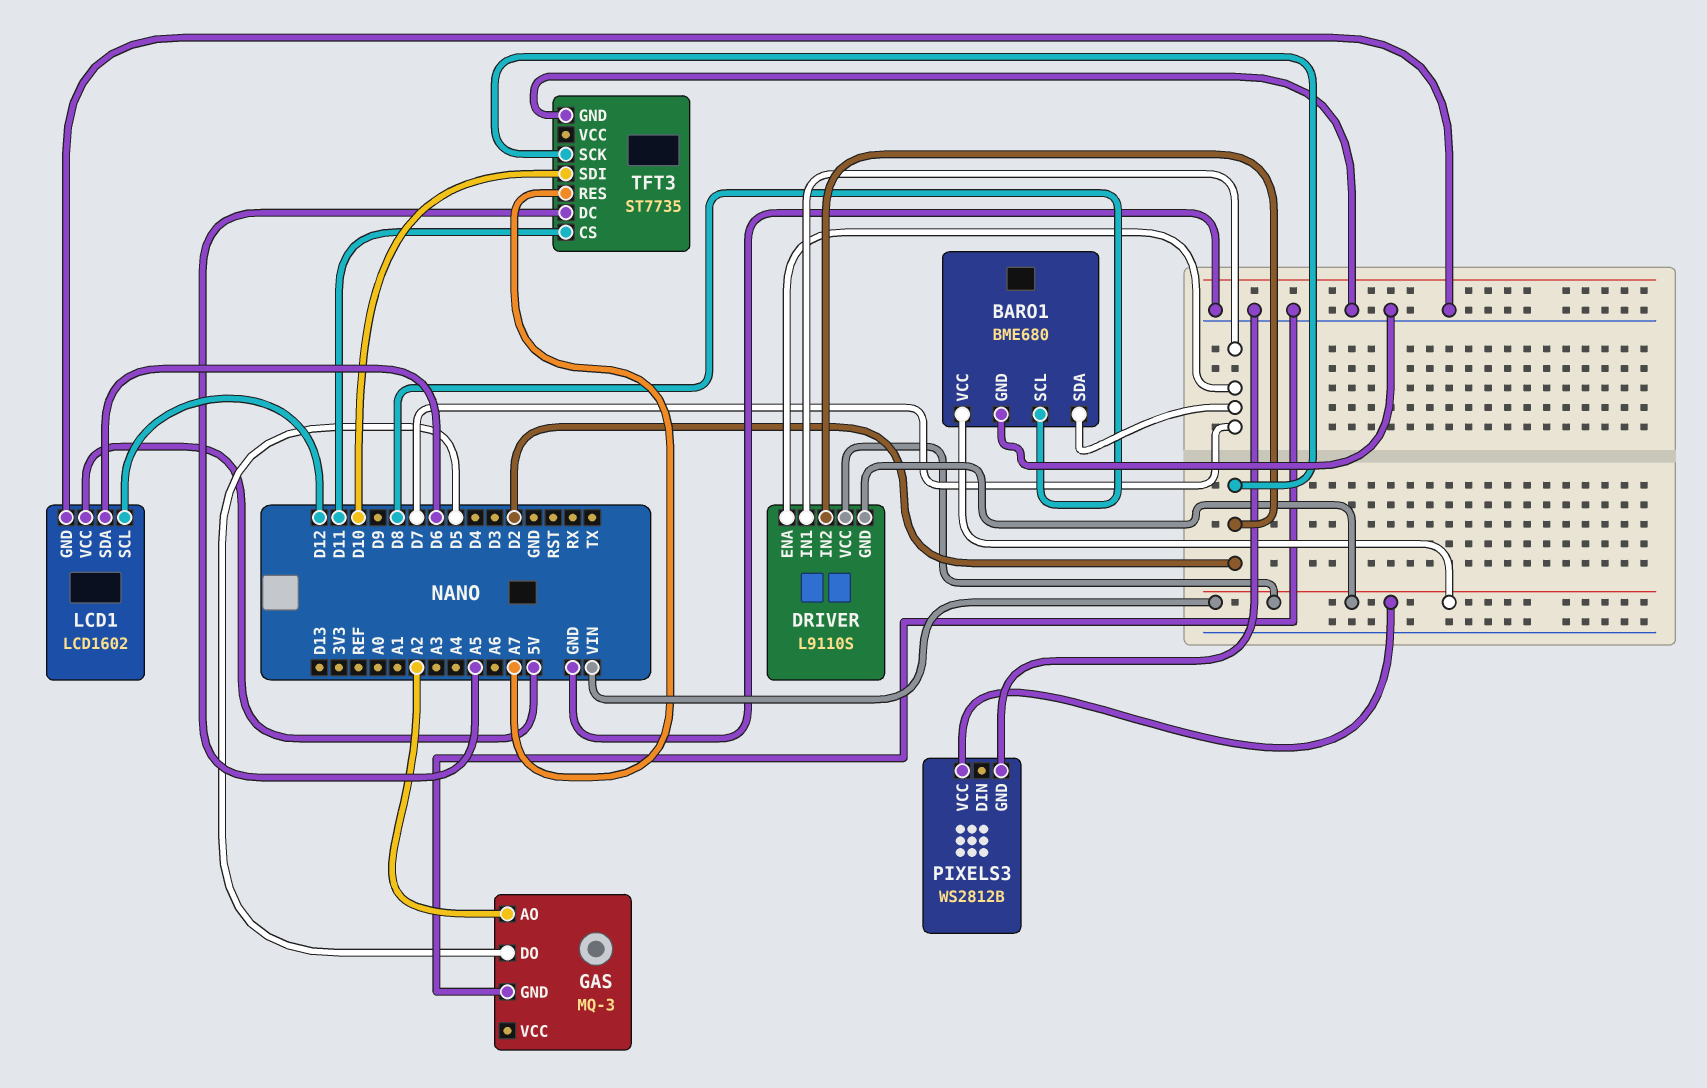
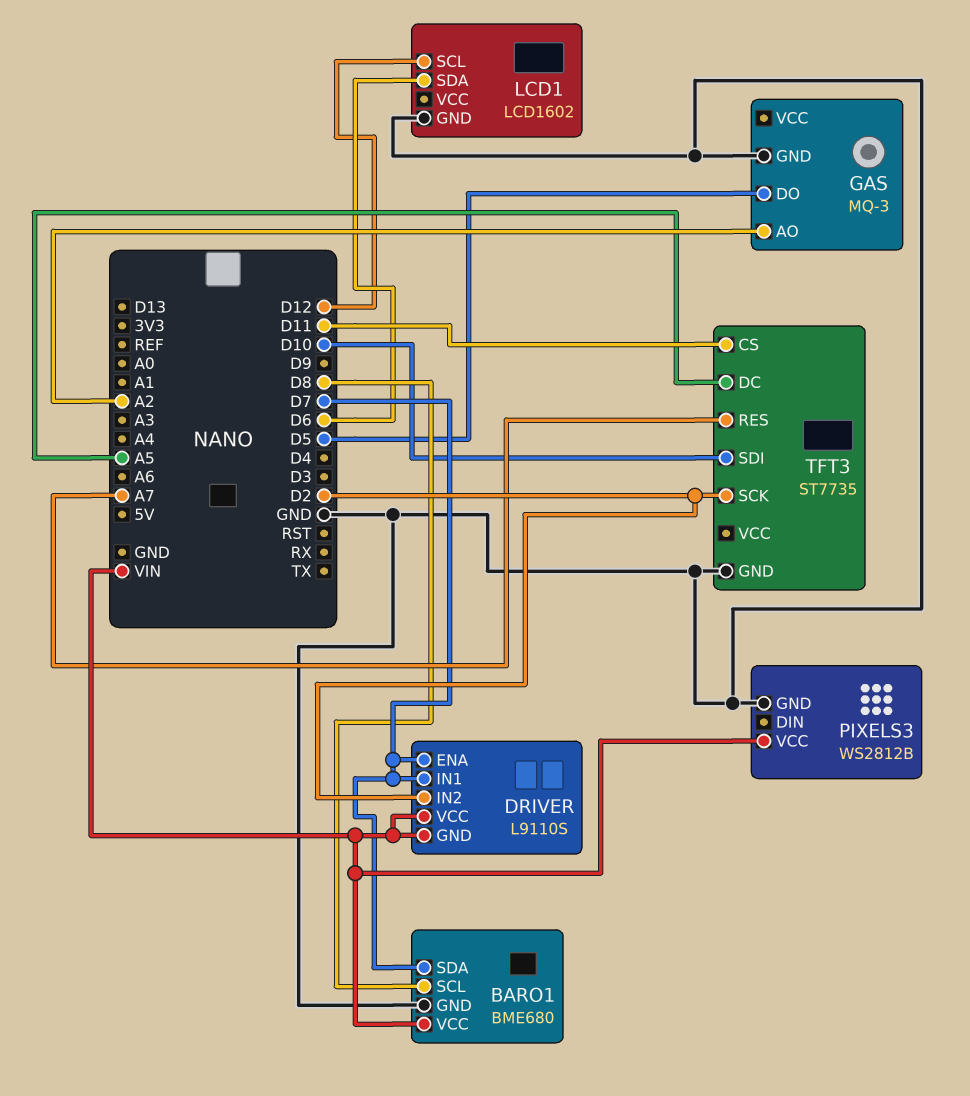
LCD1 pin VCC: 5V -> none

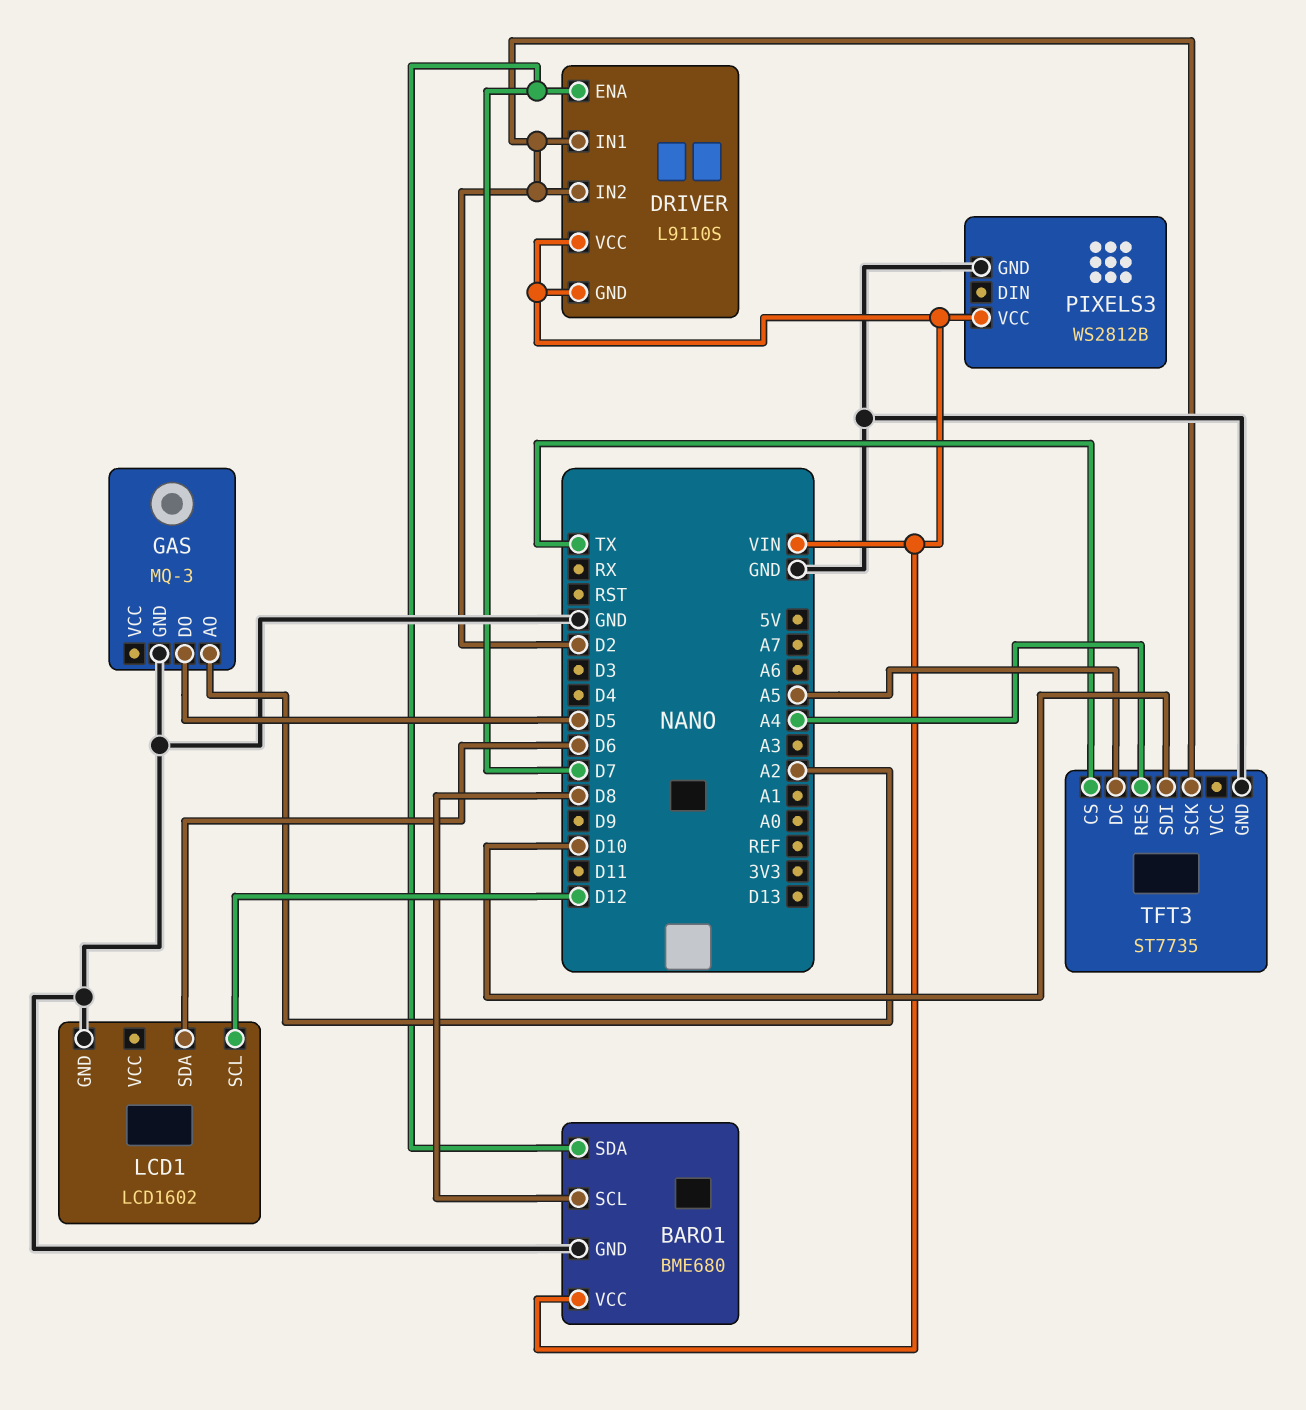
DRIVER pin IN1: D7 -> D2
TFT3 pin CS: D11 -> TX
TFT3 pin RES: A7 -> A4

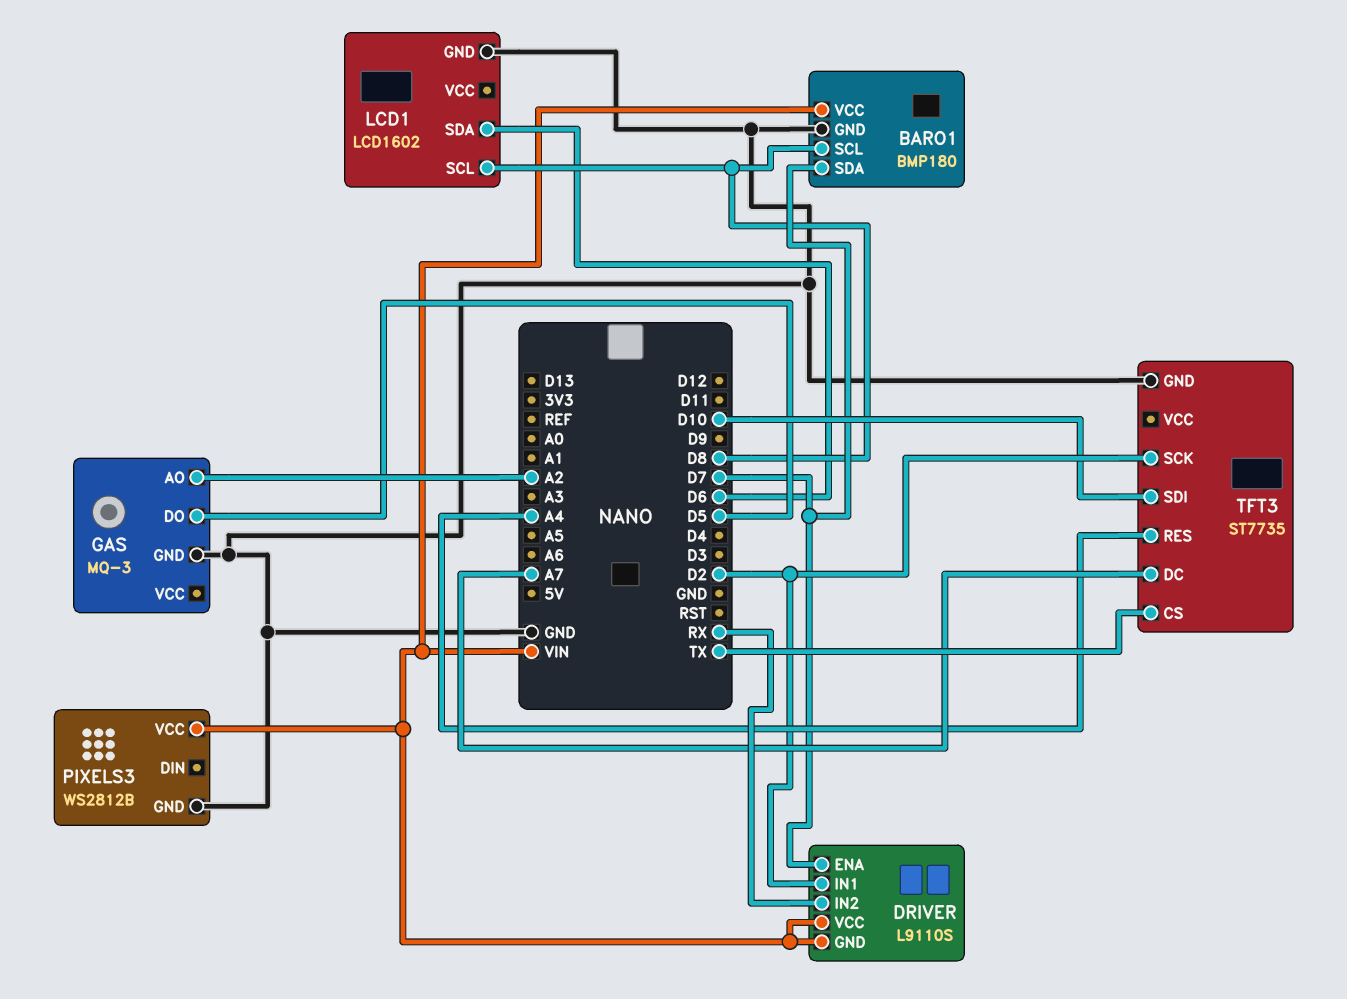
BARO1: BME680 -> BMP180
DRIVER pin IN2: D2 -> RX
LCD1 pin SCL: D12 -> D8
TFT3 pin DC: A5 -> A7

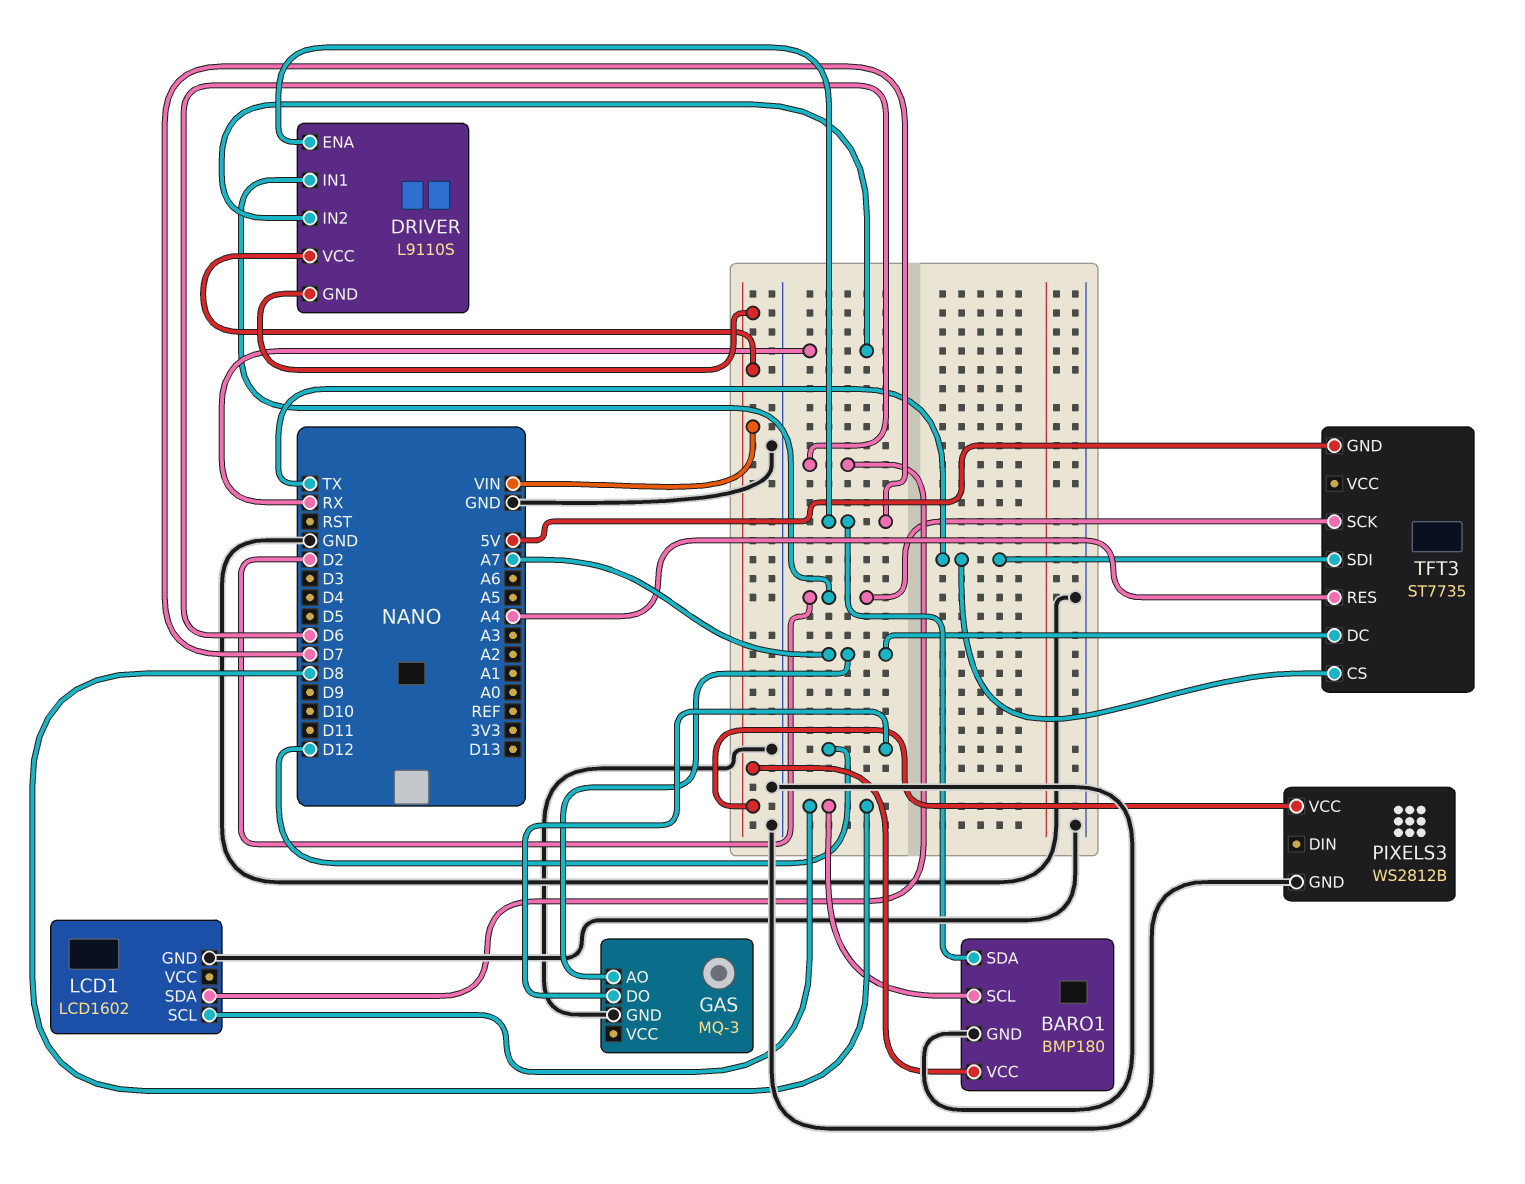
GAS pin AO: A2 -> A7
GAS pin DO: D5 -> D12
TFT3 pin GND: GND -> 5V
TFT3 pin SDI: D10 -> TX

